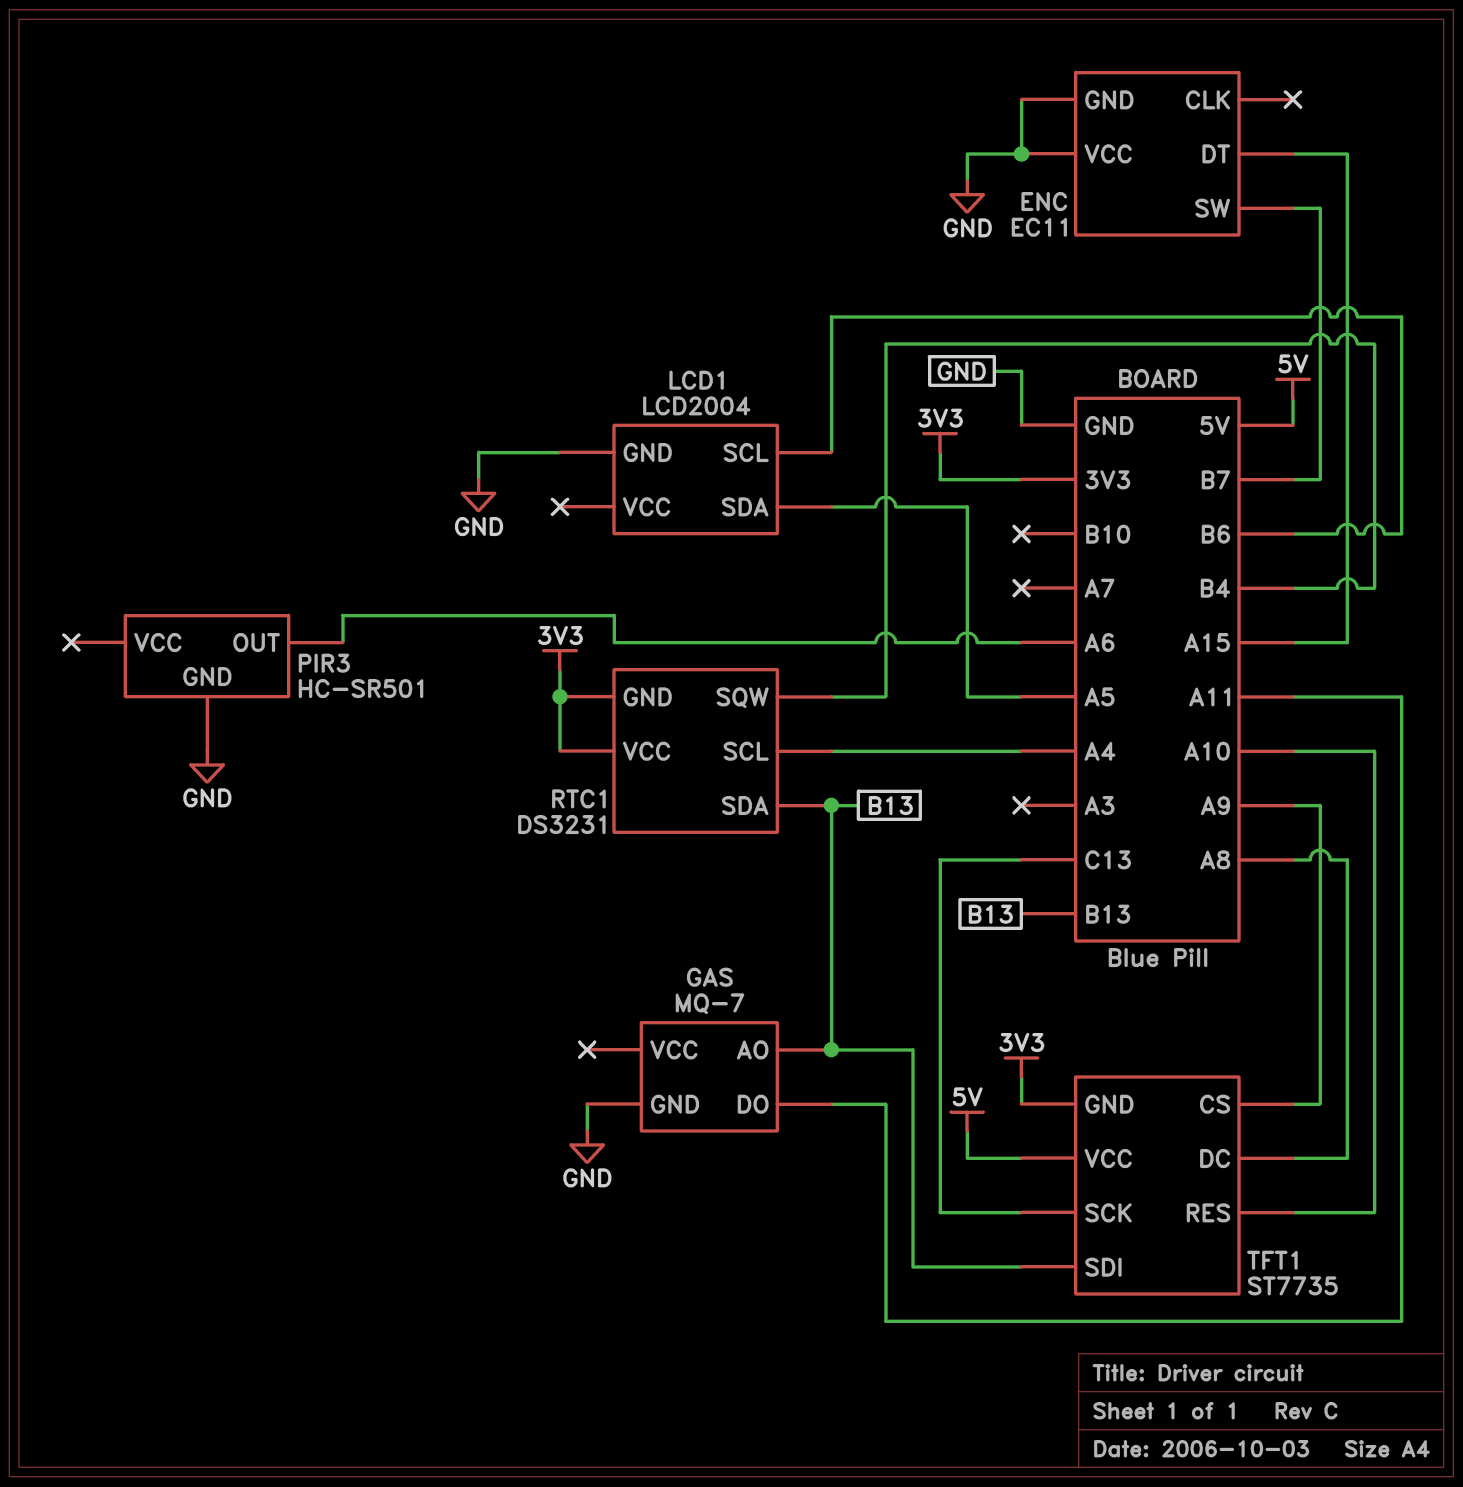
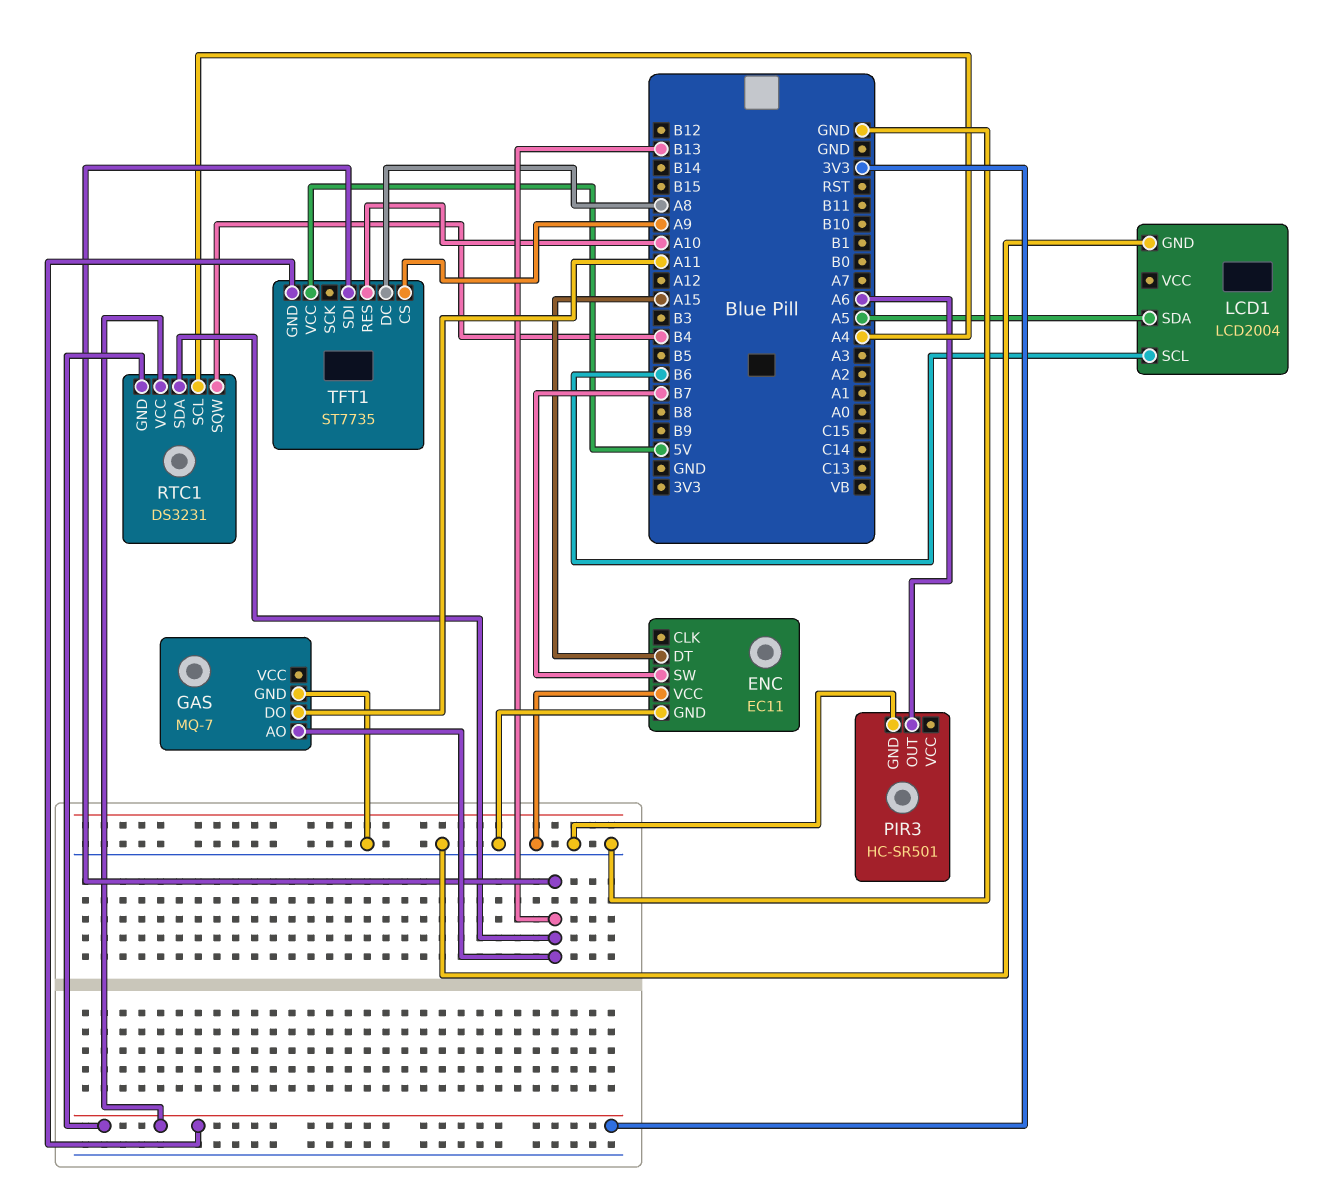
TFT1 pin SCK: C13 -> none

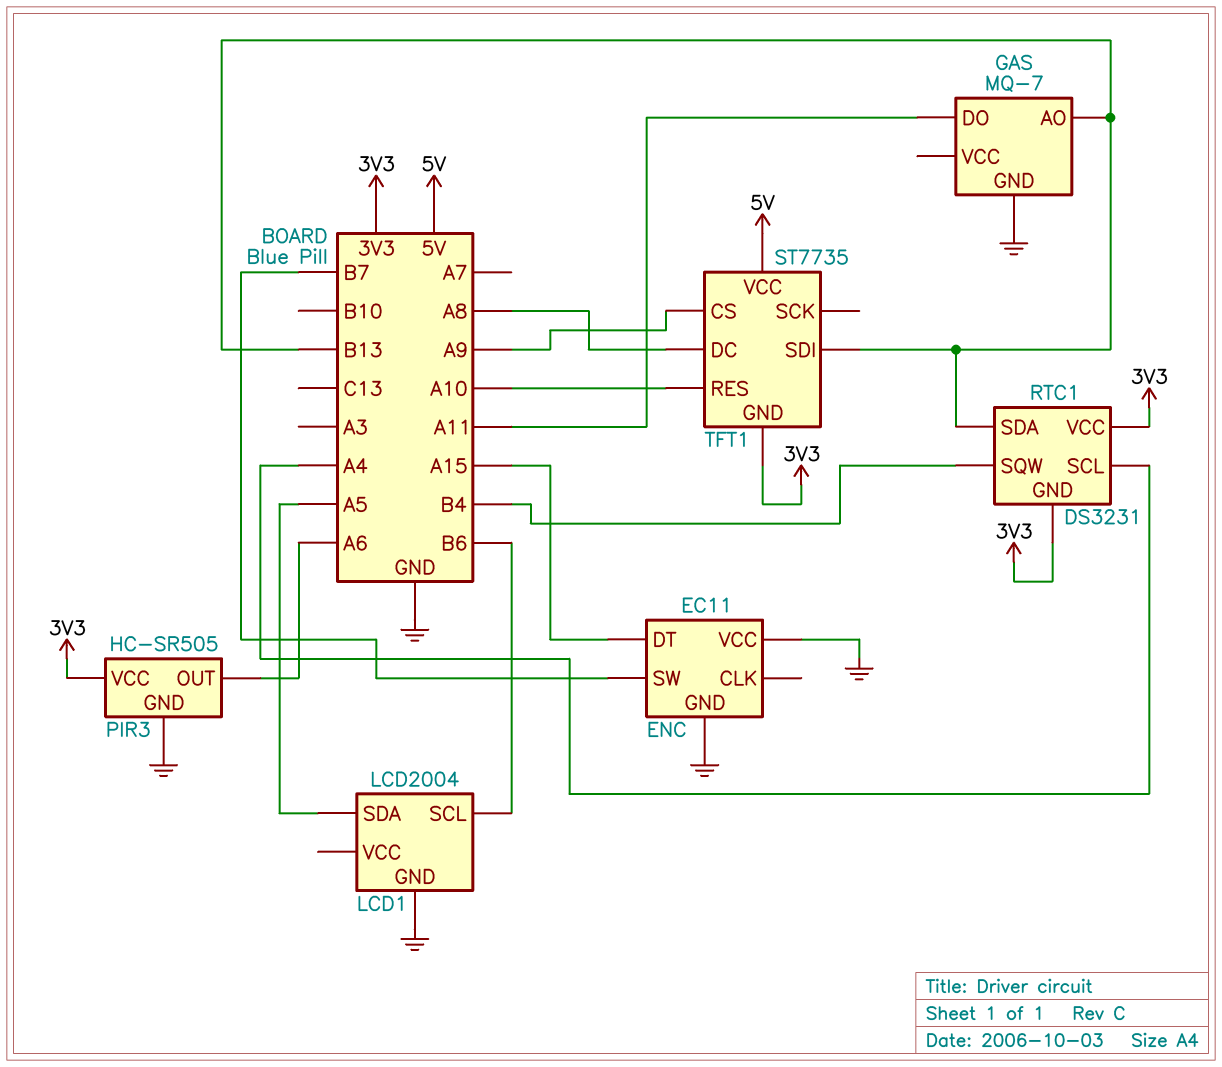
PIR3: HC-SR501 -> HC-SR505
PIR3 pin VCC: none -> 3V3

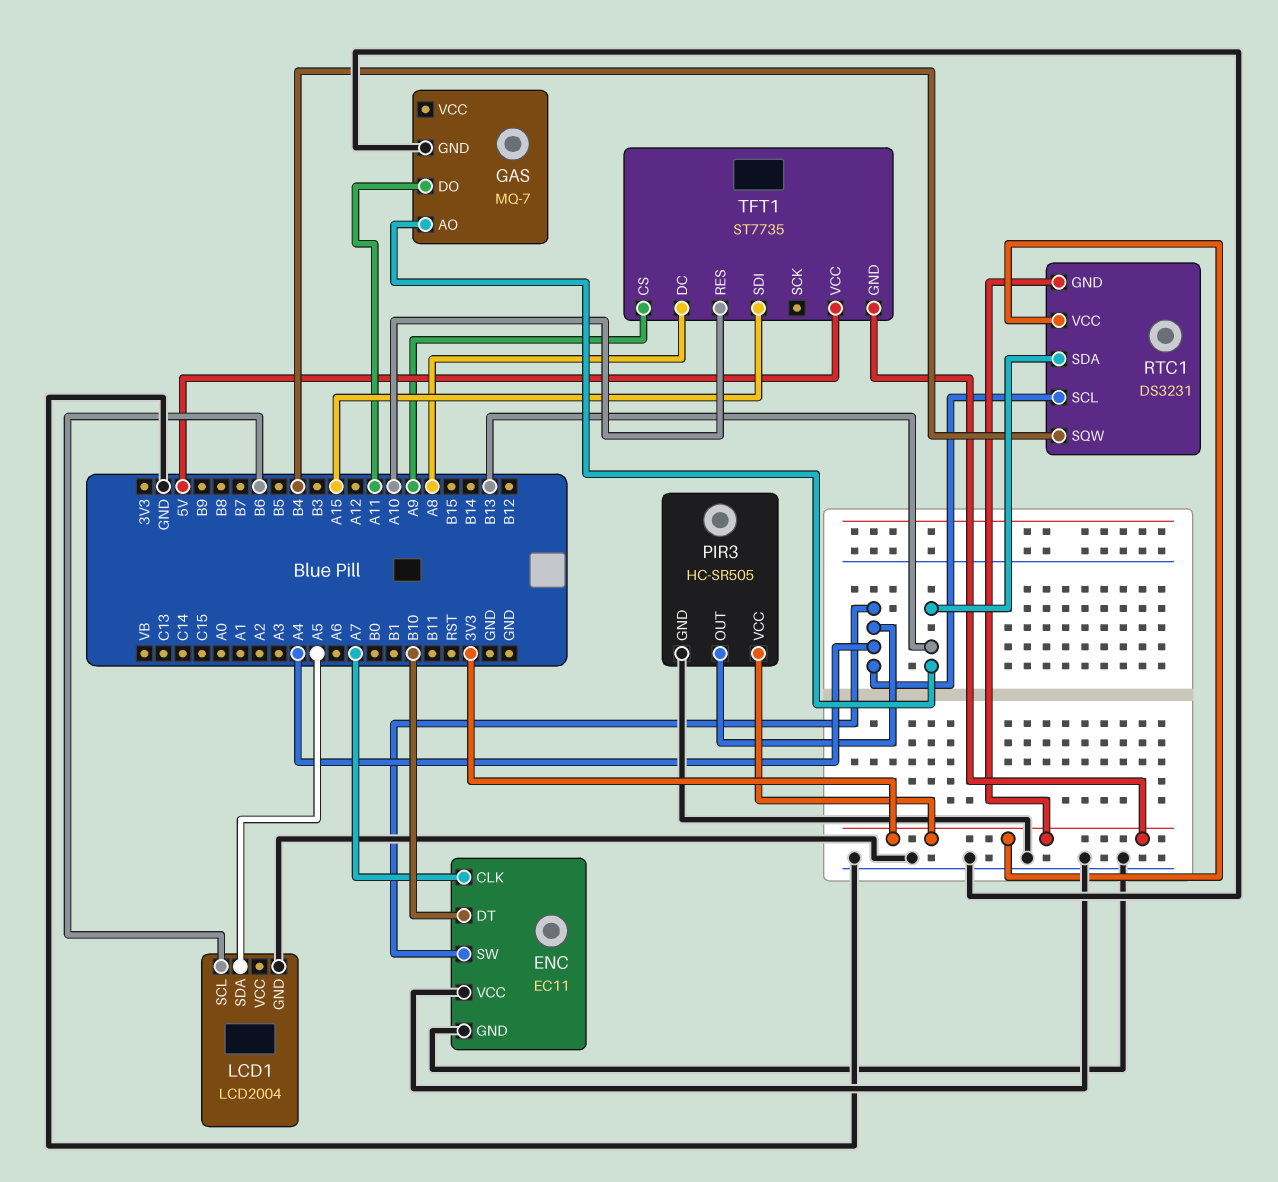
ENC pin CLK: none -> A7
ENC pin DT: A15 -> B10
ENC pin SW: B7 -> A4
PIR3 pin OUT: A6 -> A4
TFT1 pin SDI: B13 -> A15

